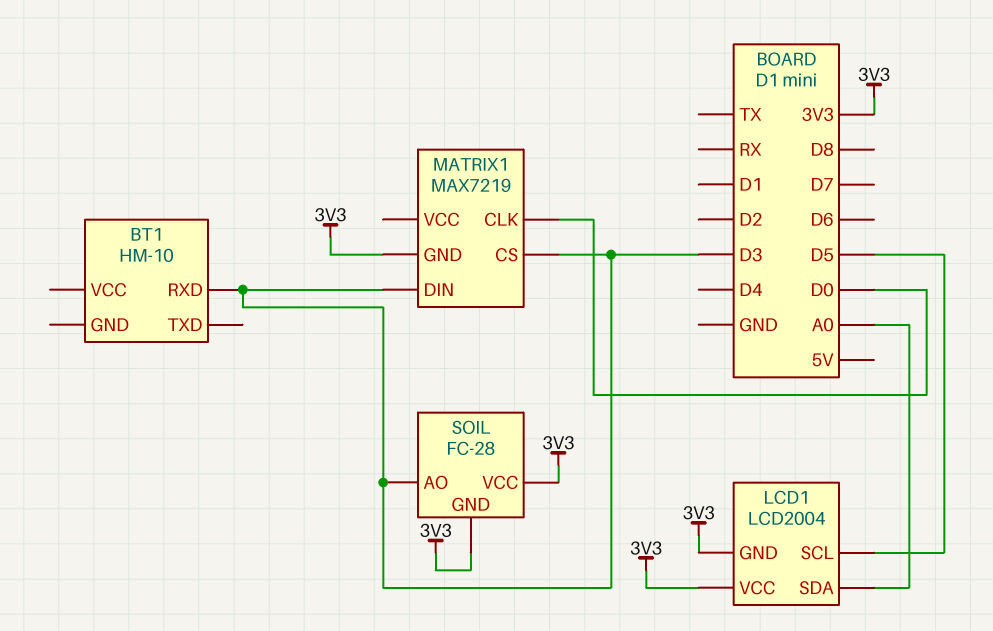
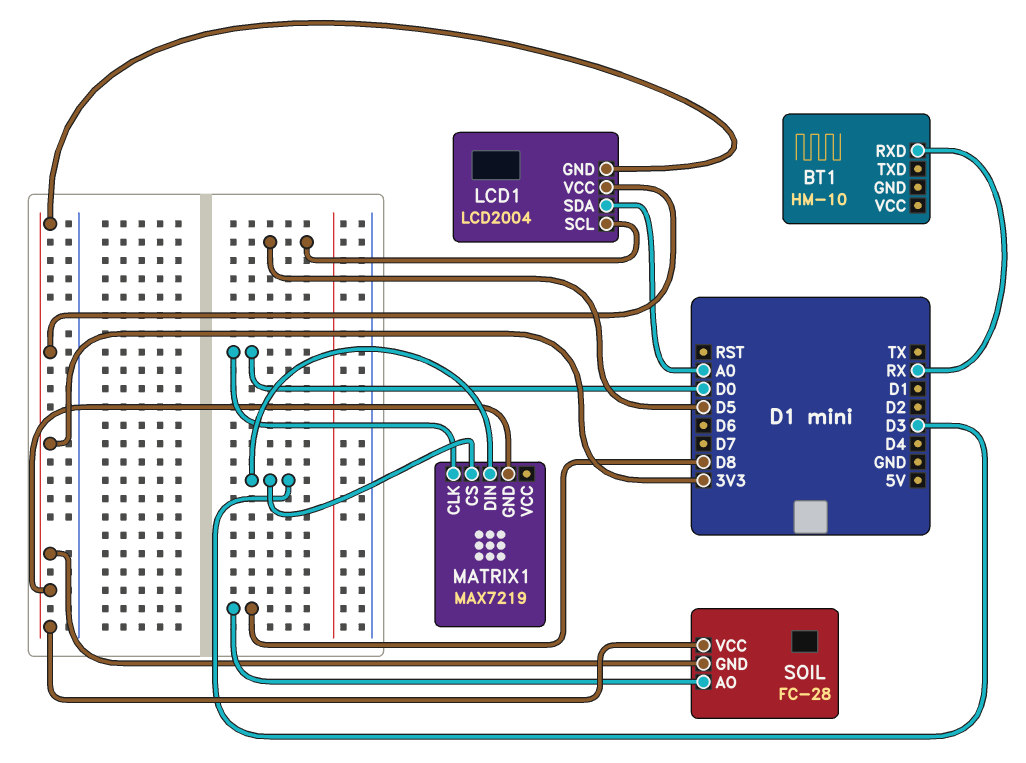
BT1 pin RXD: D3 -> RX
SOIL pin AO: D3 -> D8

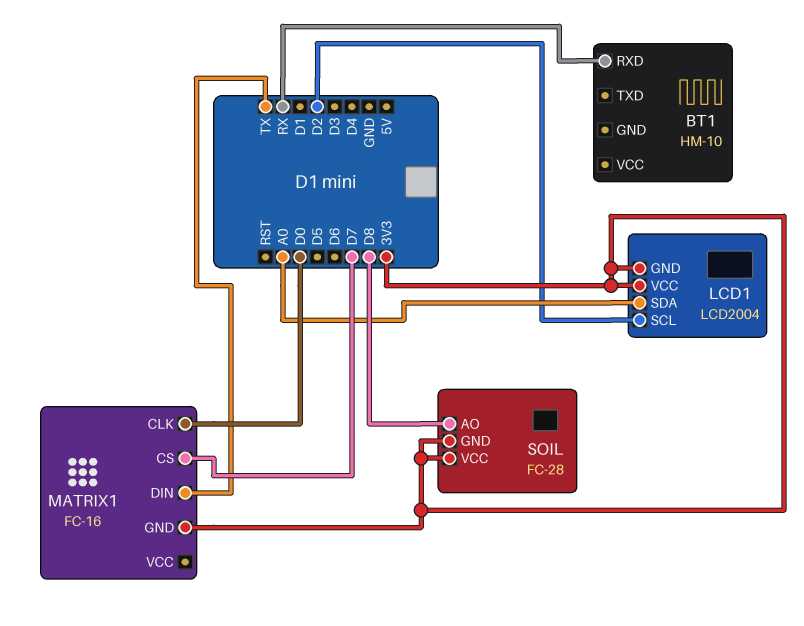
LCD1 pin SCL: D5 -> D2
MATRIX1: MAX7219 -> FC-16
MATRIX1 pin CS: D3 -> D7
MATRIX1 pin DIN: D3 -> TX

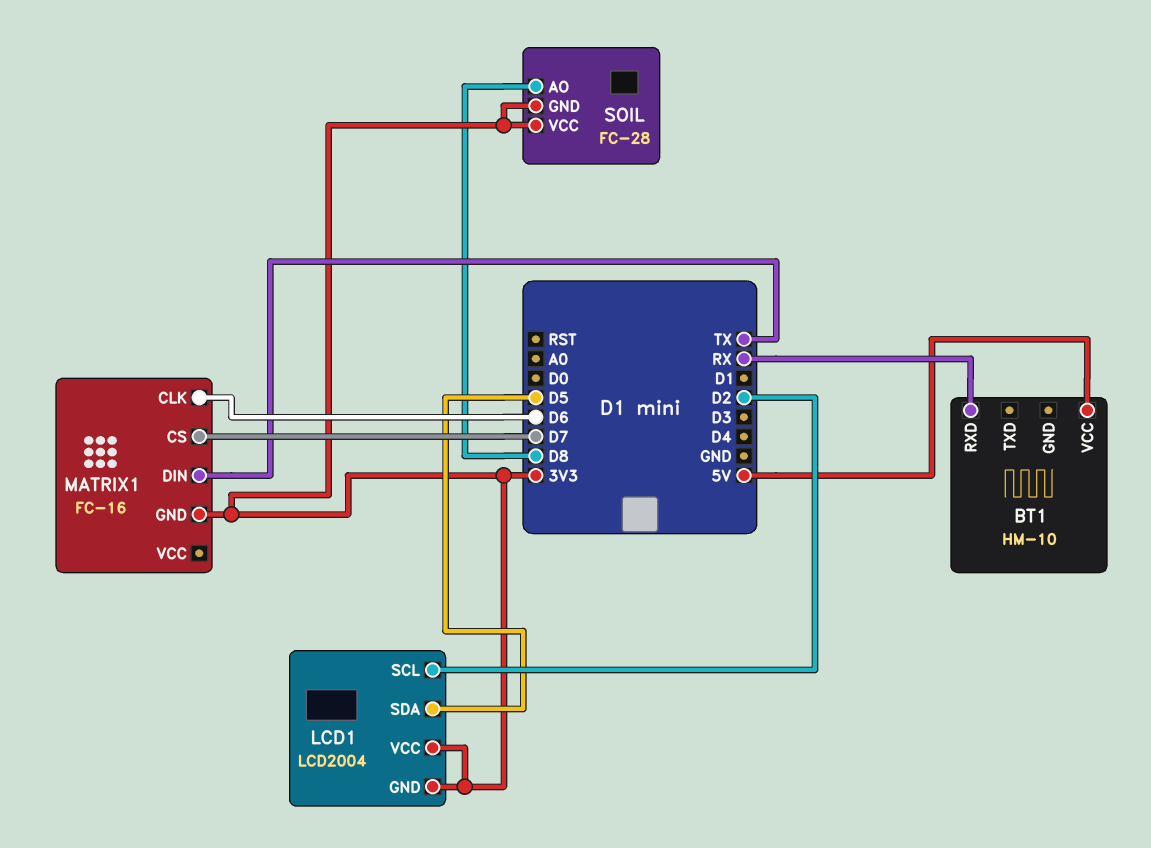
BT1 pin VCC: none -> 5V
LCD1 pin SDA: A0 -> D5
MATRIX1 pin CLK: D0 -> D6

